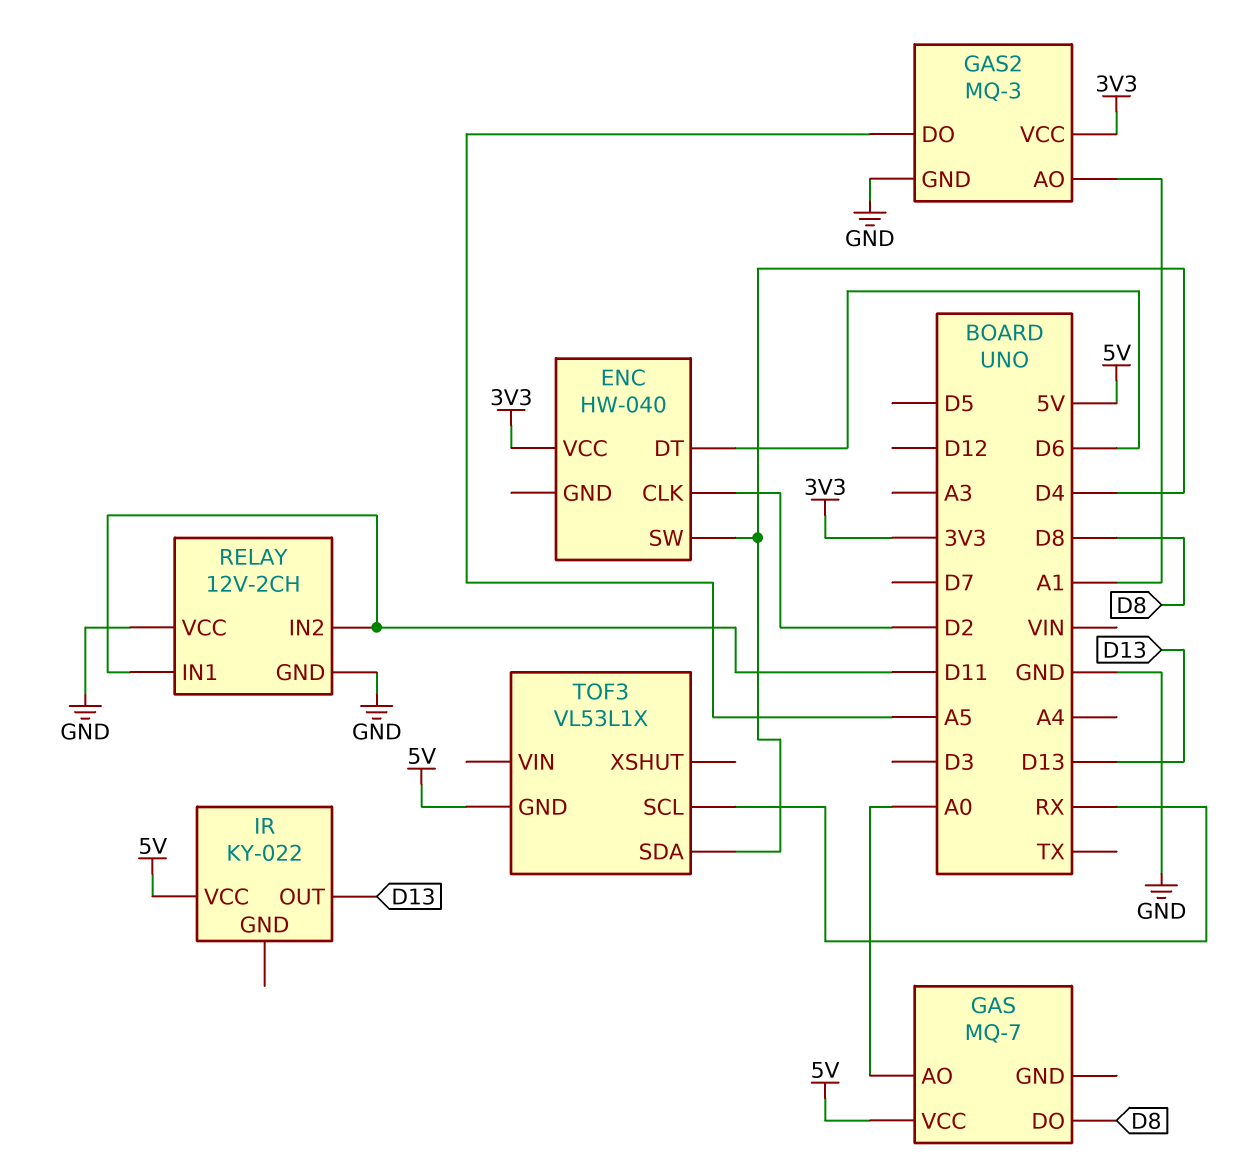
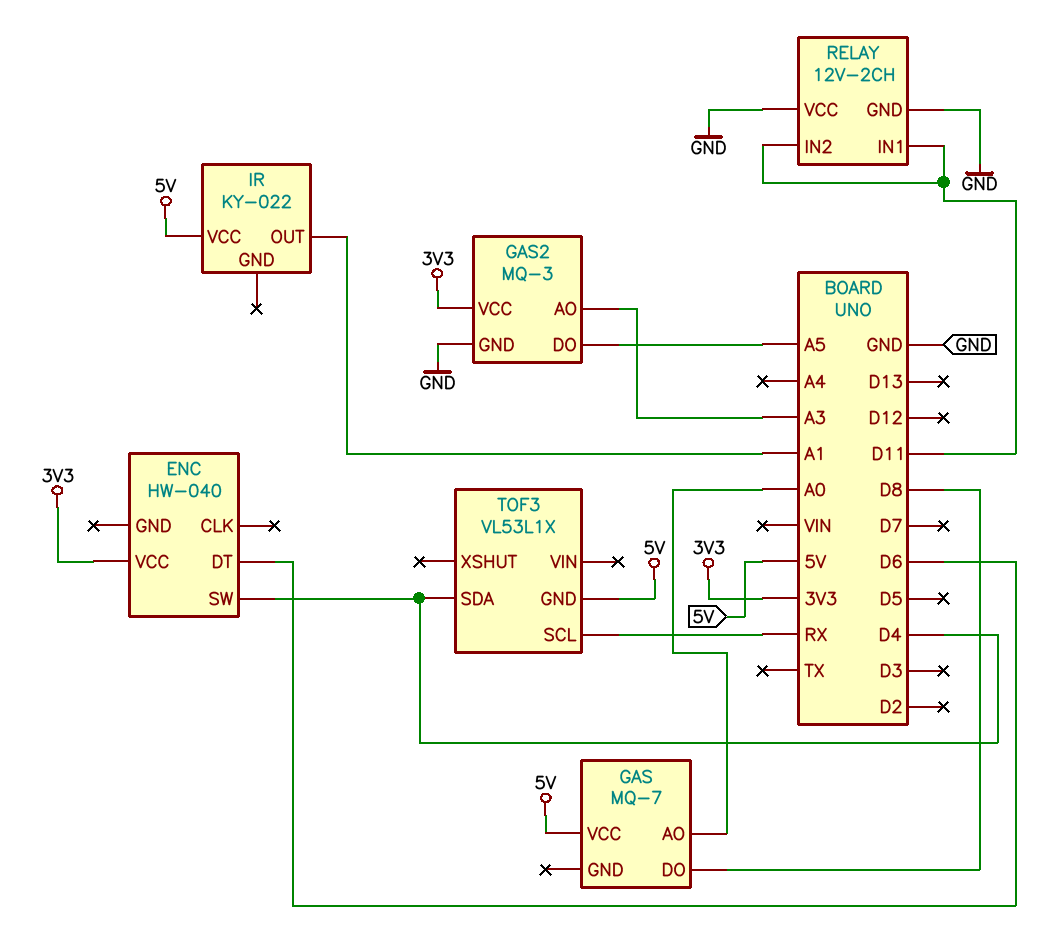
ENC pin CLK: D2 -> none
GAS2 pin AO: A1 -> A3
IR pin OUT: D13 -> A1

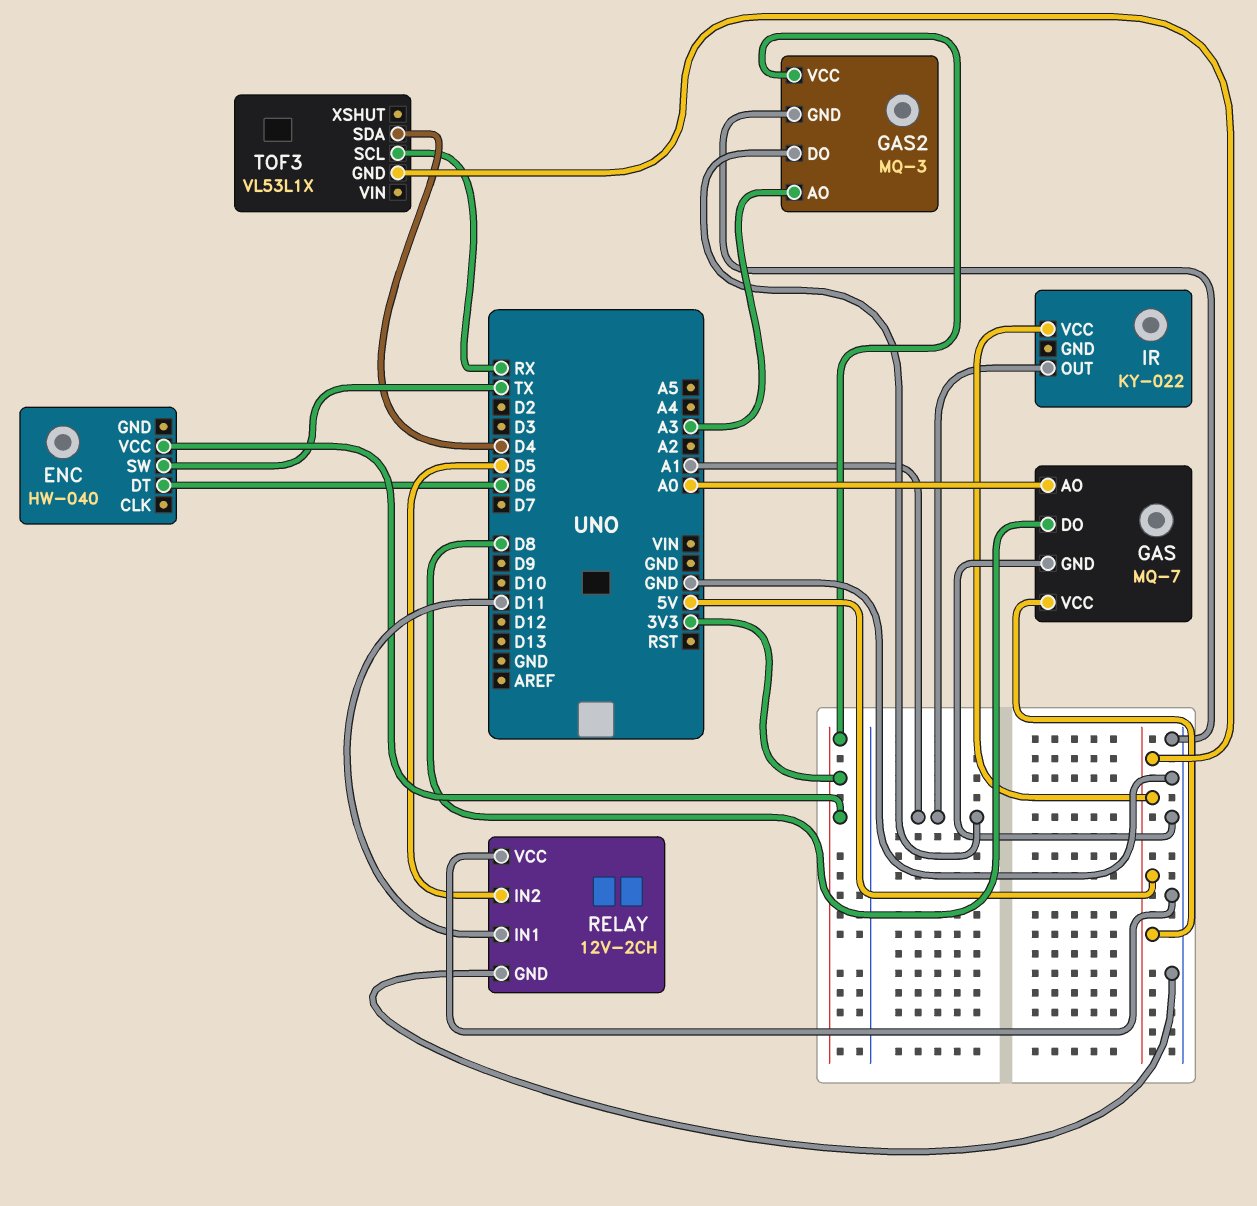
ENC pin SW: D4 -> TX
GAS pin GND: none -> GND
GAS2 pin DO: A5 -> A1
RELAY pin IN2: D11 -> D5

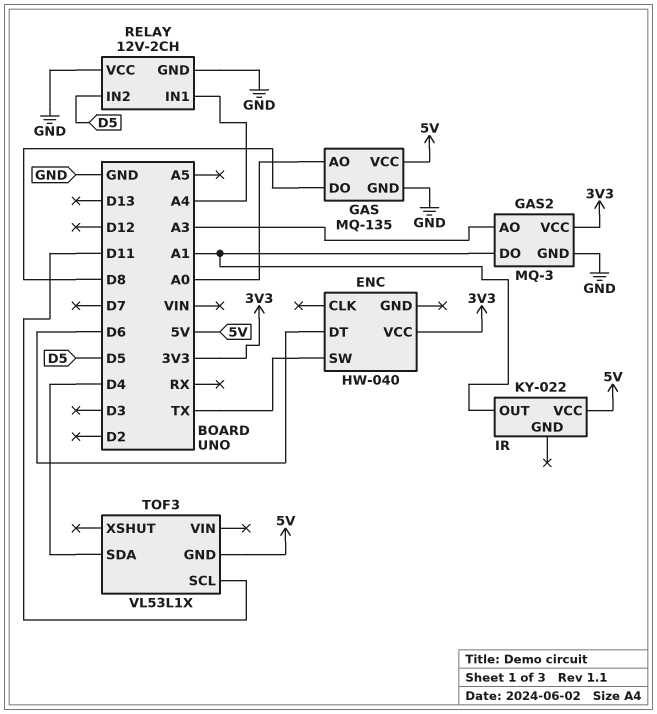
GAS: MQ-7 -> MQ-135
RELAY pin IN1: D11 -> A4
TOF3 pin SCL: RX -> D11

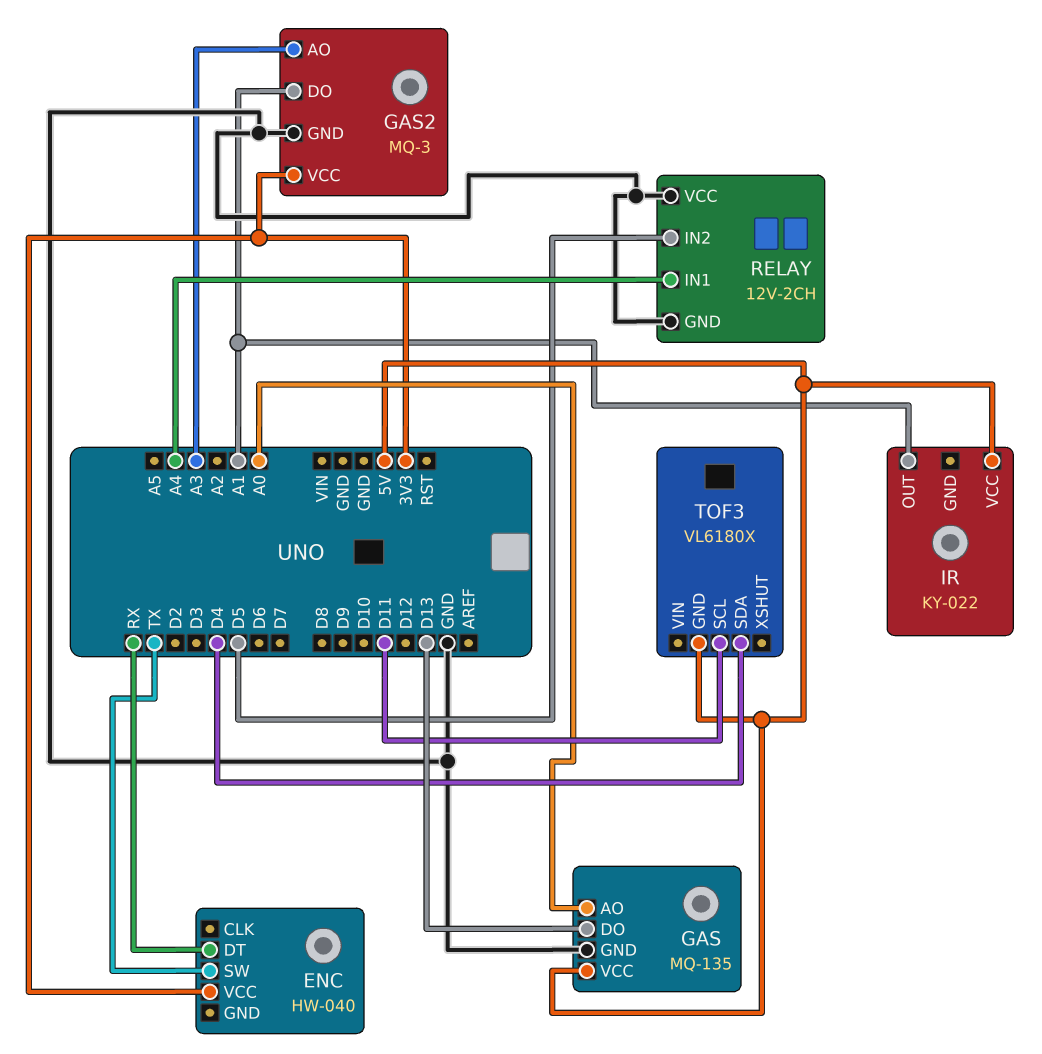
ENC pin DT: D6 -> RX
GAS pin DO: D8 -> D13
TOF3: VL53L1X -> VL6180X

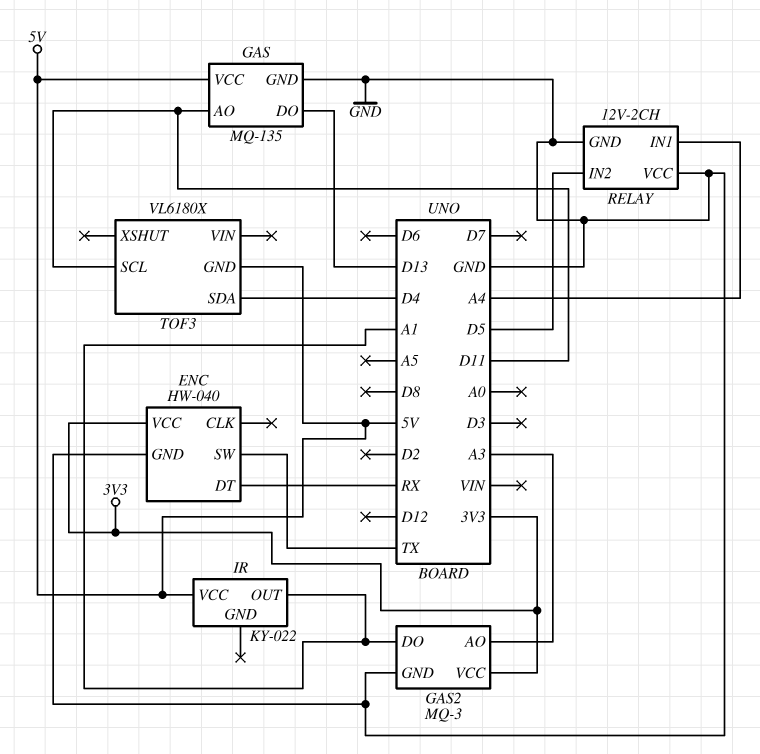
ENC pin GND: none -> GND
GAS pin AO: A0 -> D11

